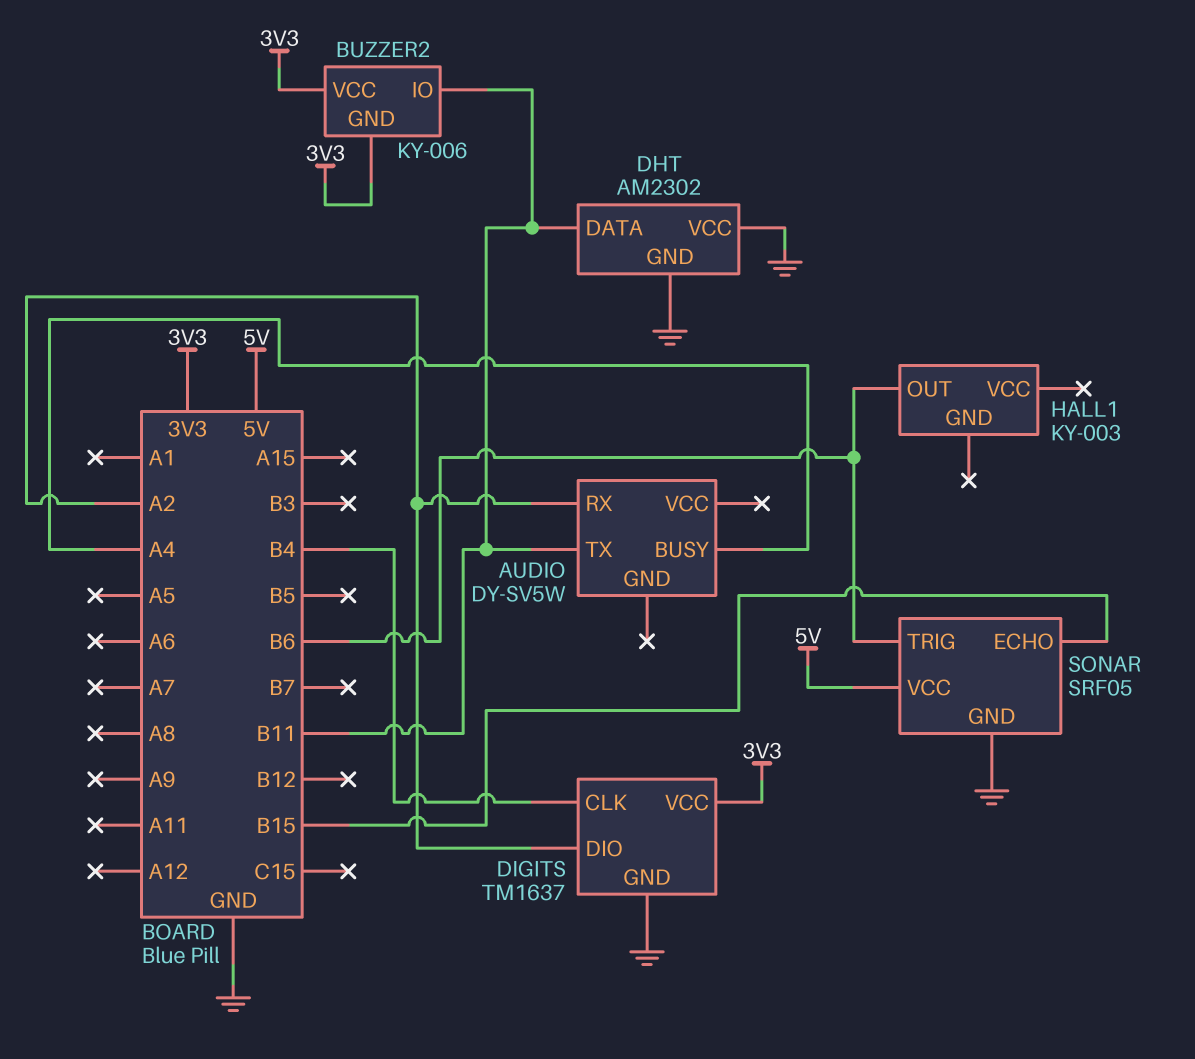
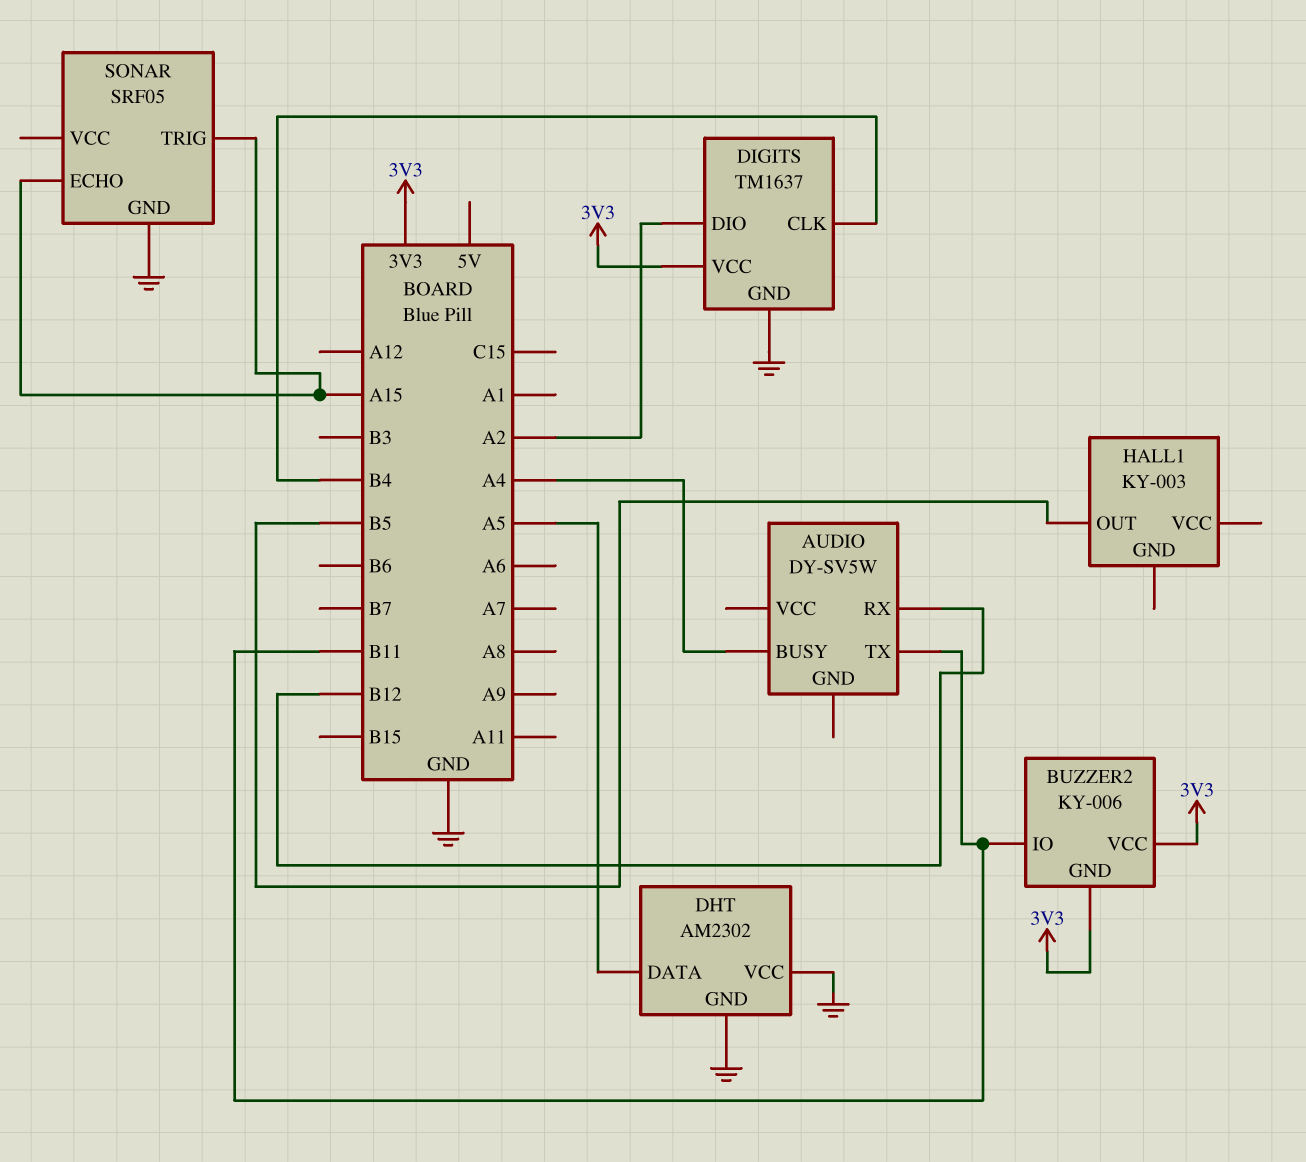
AUDIO pin RX: A2 -> B12
DHT pin DATA: B11 -> A5
HALL1 pin OUT: B6 -> B5
SONAR pin ECHO: B15 -> A15
SONAR pin TRIG: B6 -> A15
SONAR pin VCC: 5V -> none

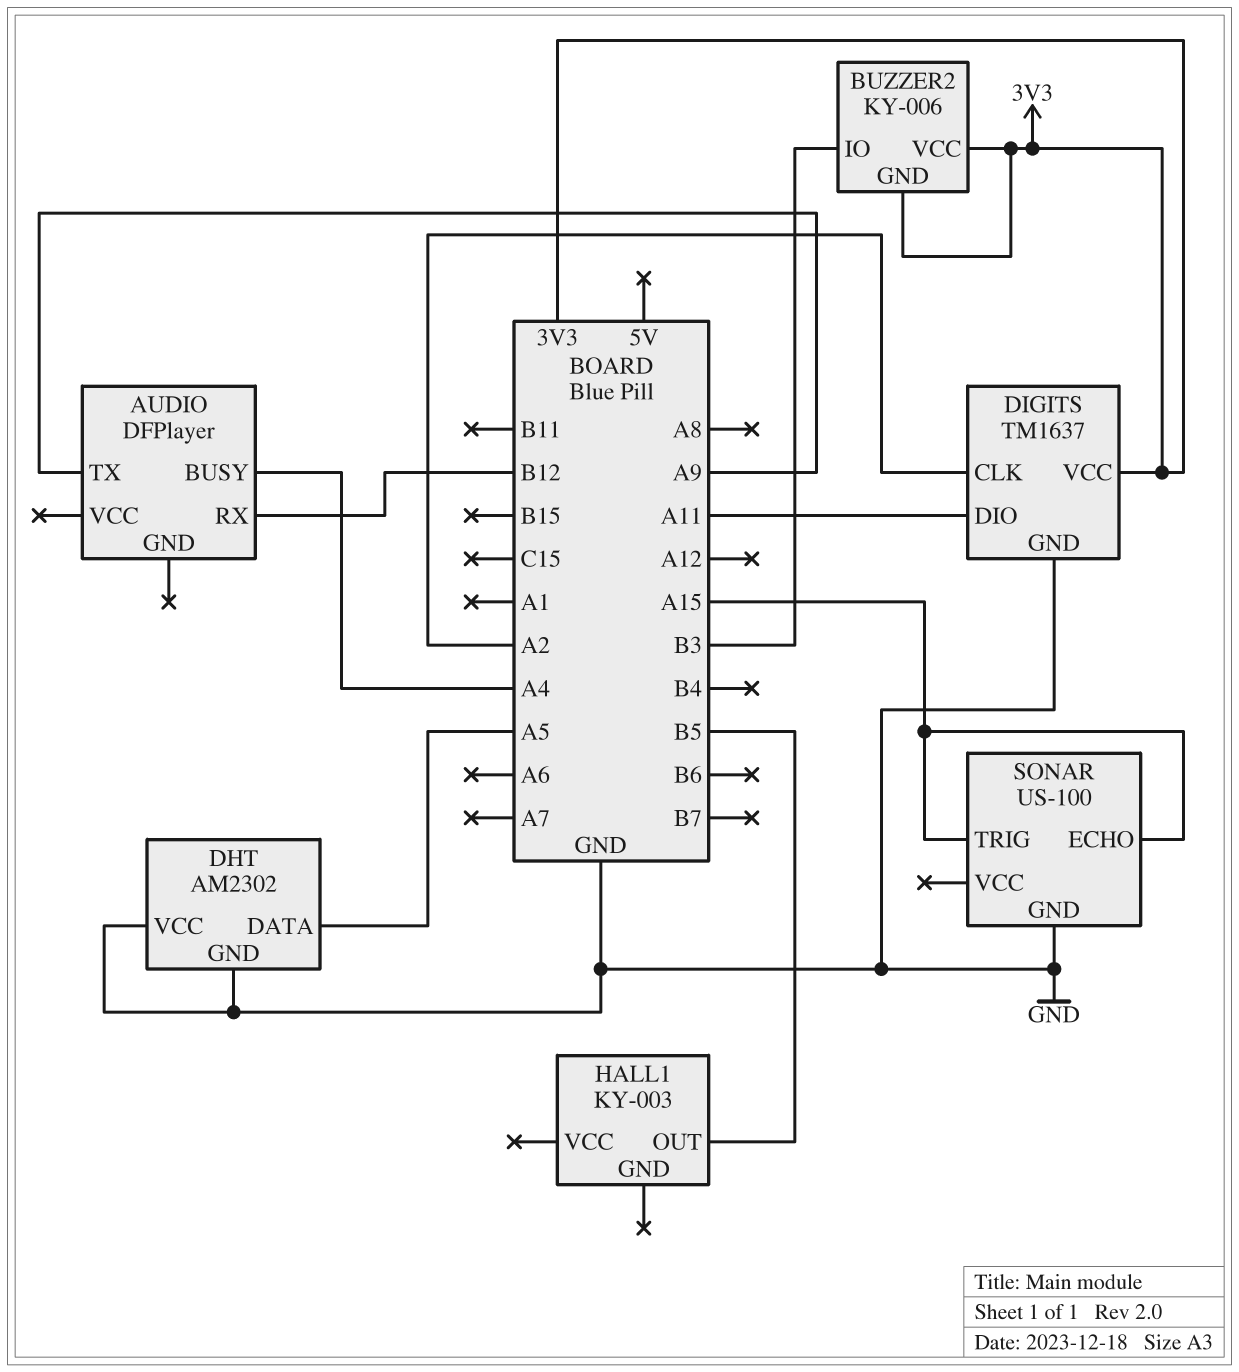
AUDIO: DY-SV5W -> DFPlayer
AUDIO pin TX: B11 -> A9
BUZZER2 pin IO: B11 -> B3
DIGITS pin CLK: B4 -> A2
DIGITS pin DIO: A2 -> A11
SONAR: SRF05 -> US-100

